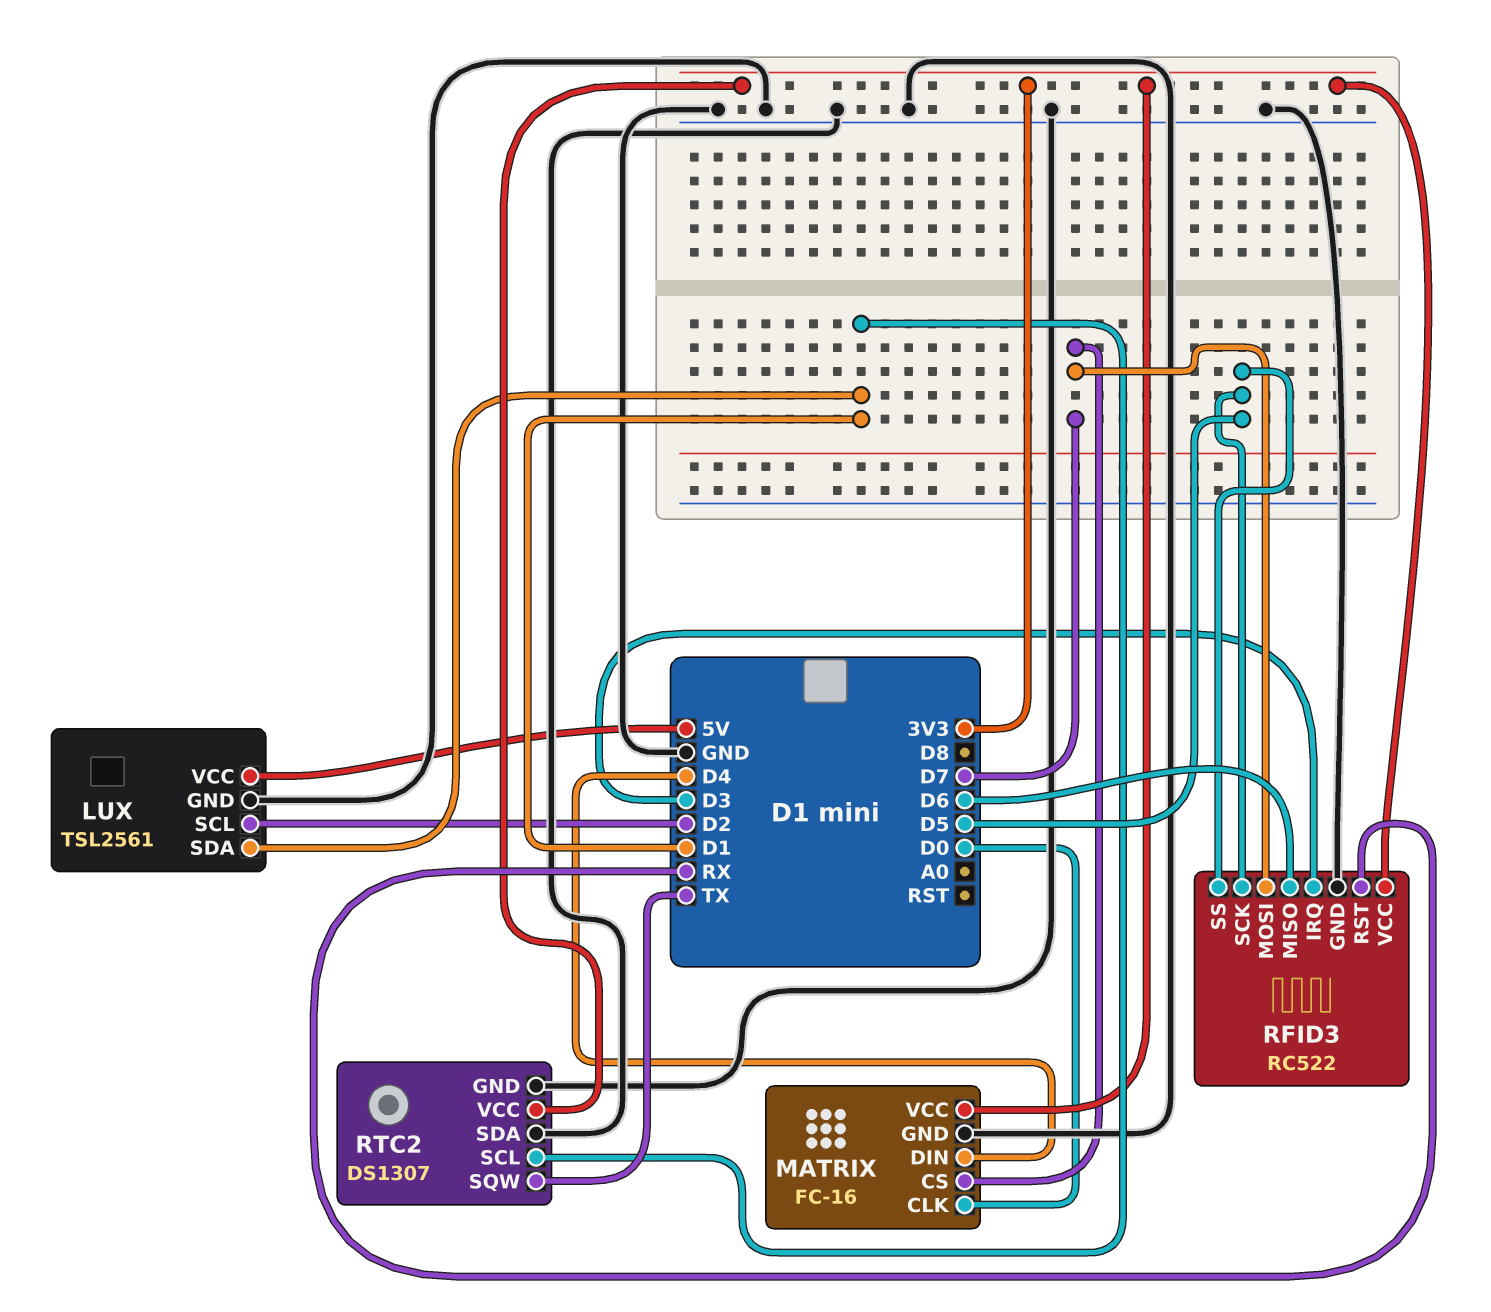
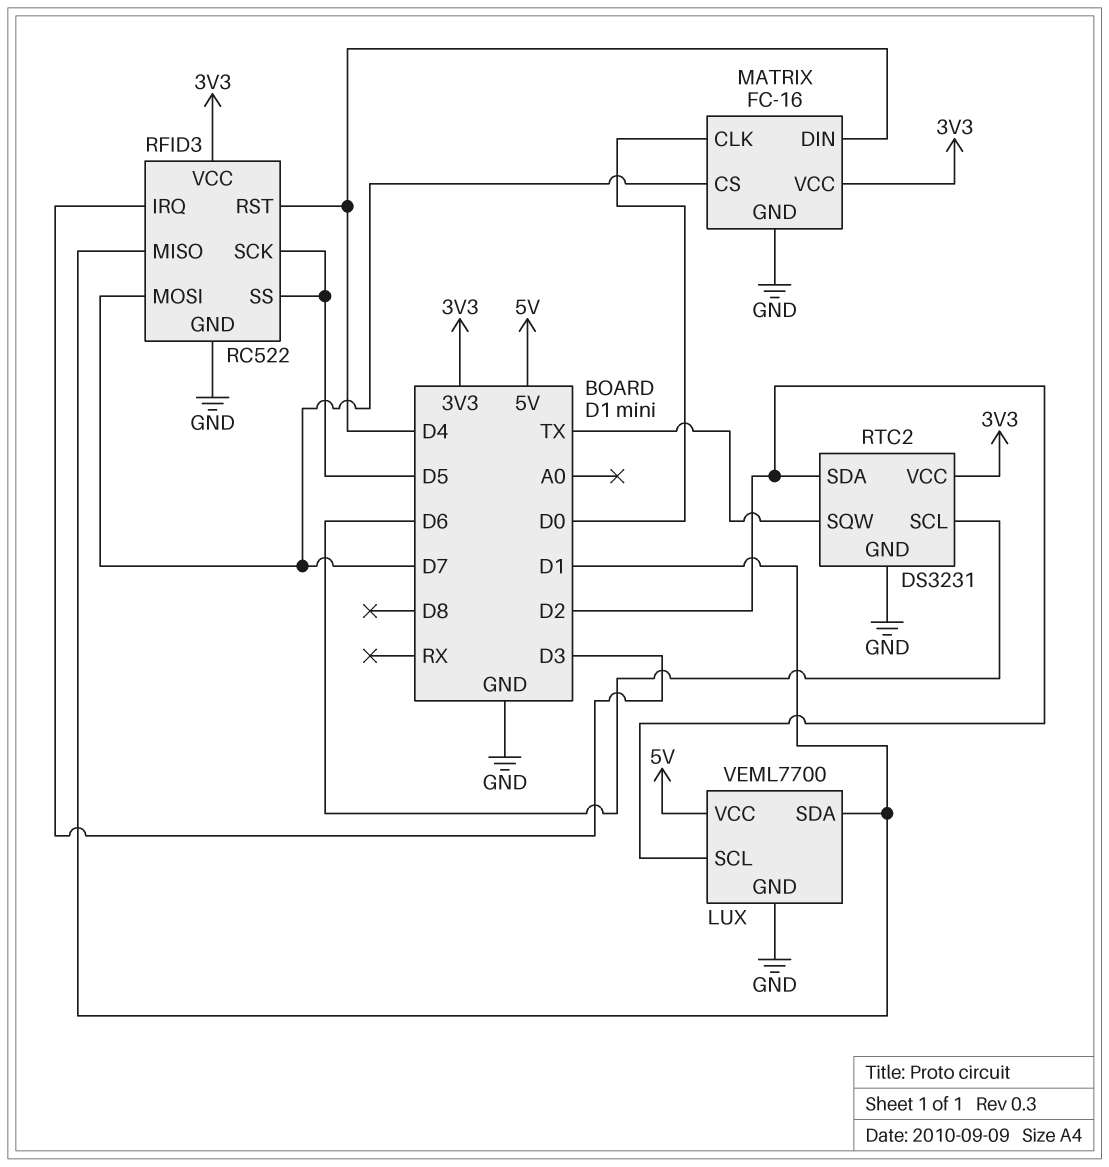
LUX: TSL2561 -> VEML7700
RFID3 pin MISO: D6 -> D1
RFID3 pin RST: RX -> D4
RTC2: DS1307 -> DS3231
RTC2 pin SCL: D1 -> D6
RTC2 pin SDA: GND -> D2

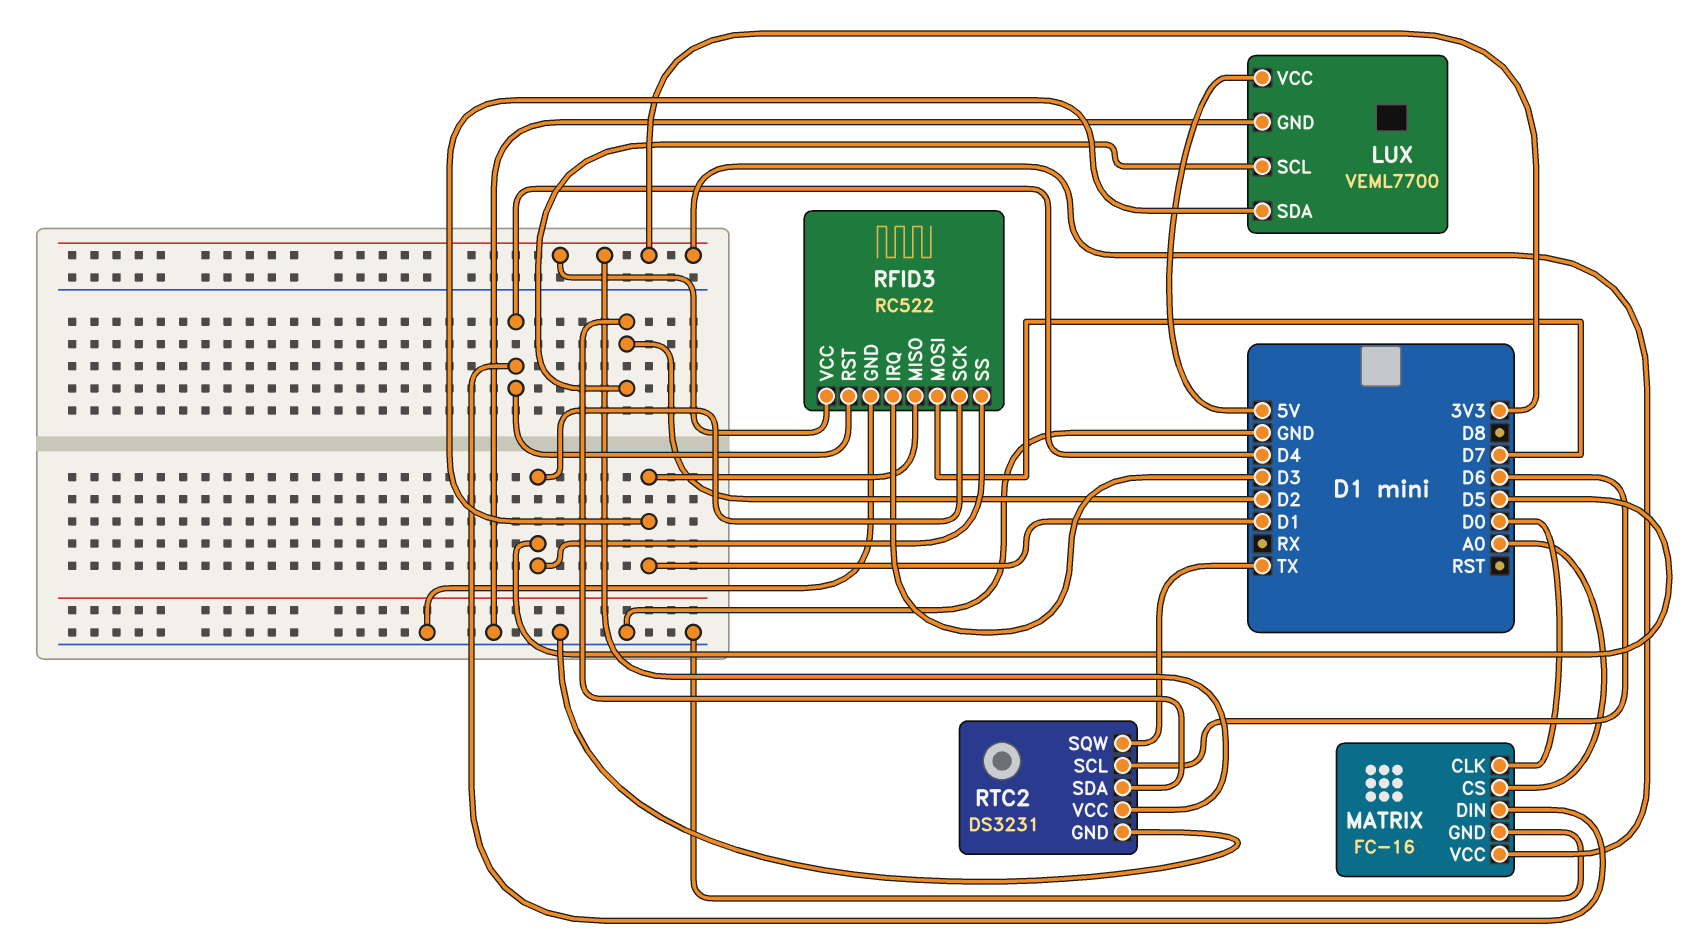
MATRIX pin CS: D7 -> A0

